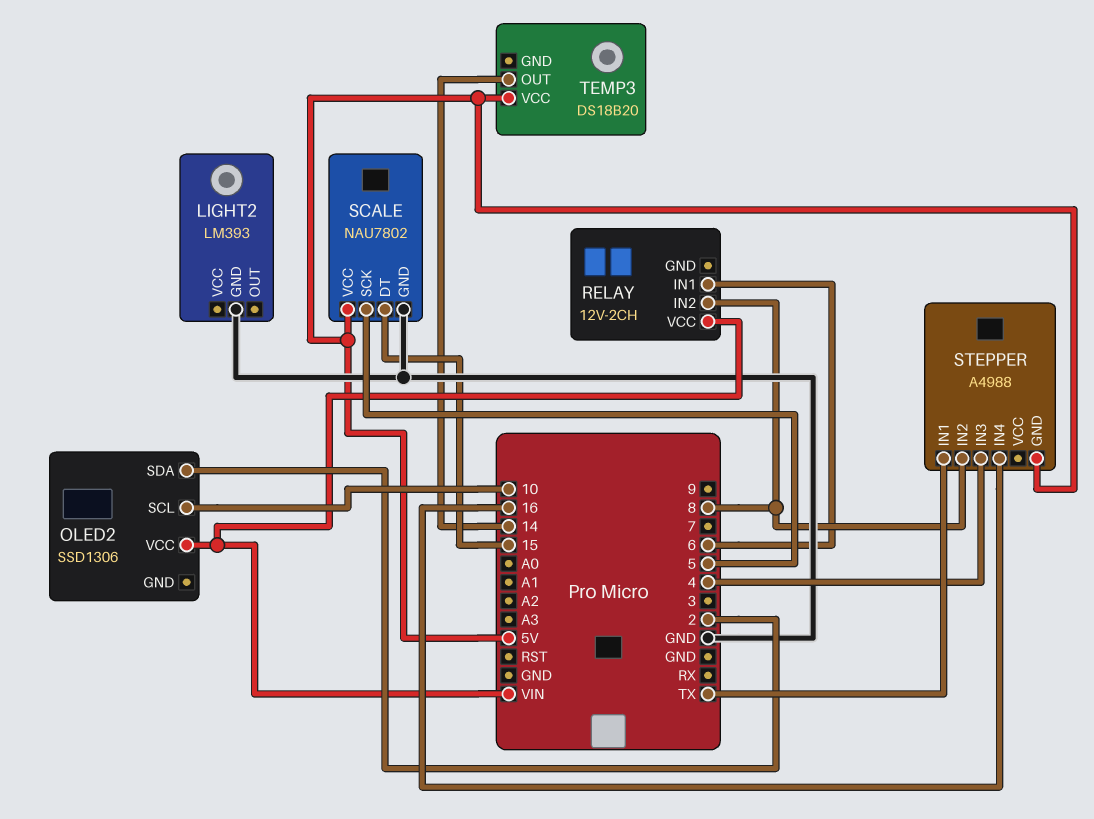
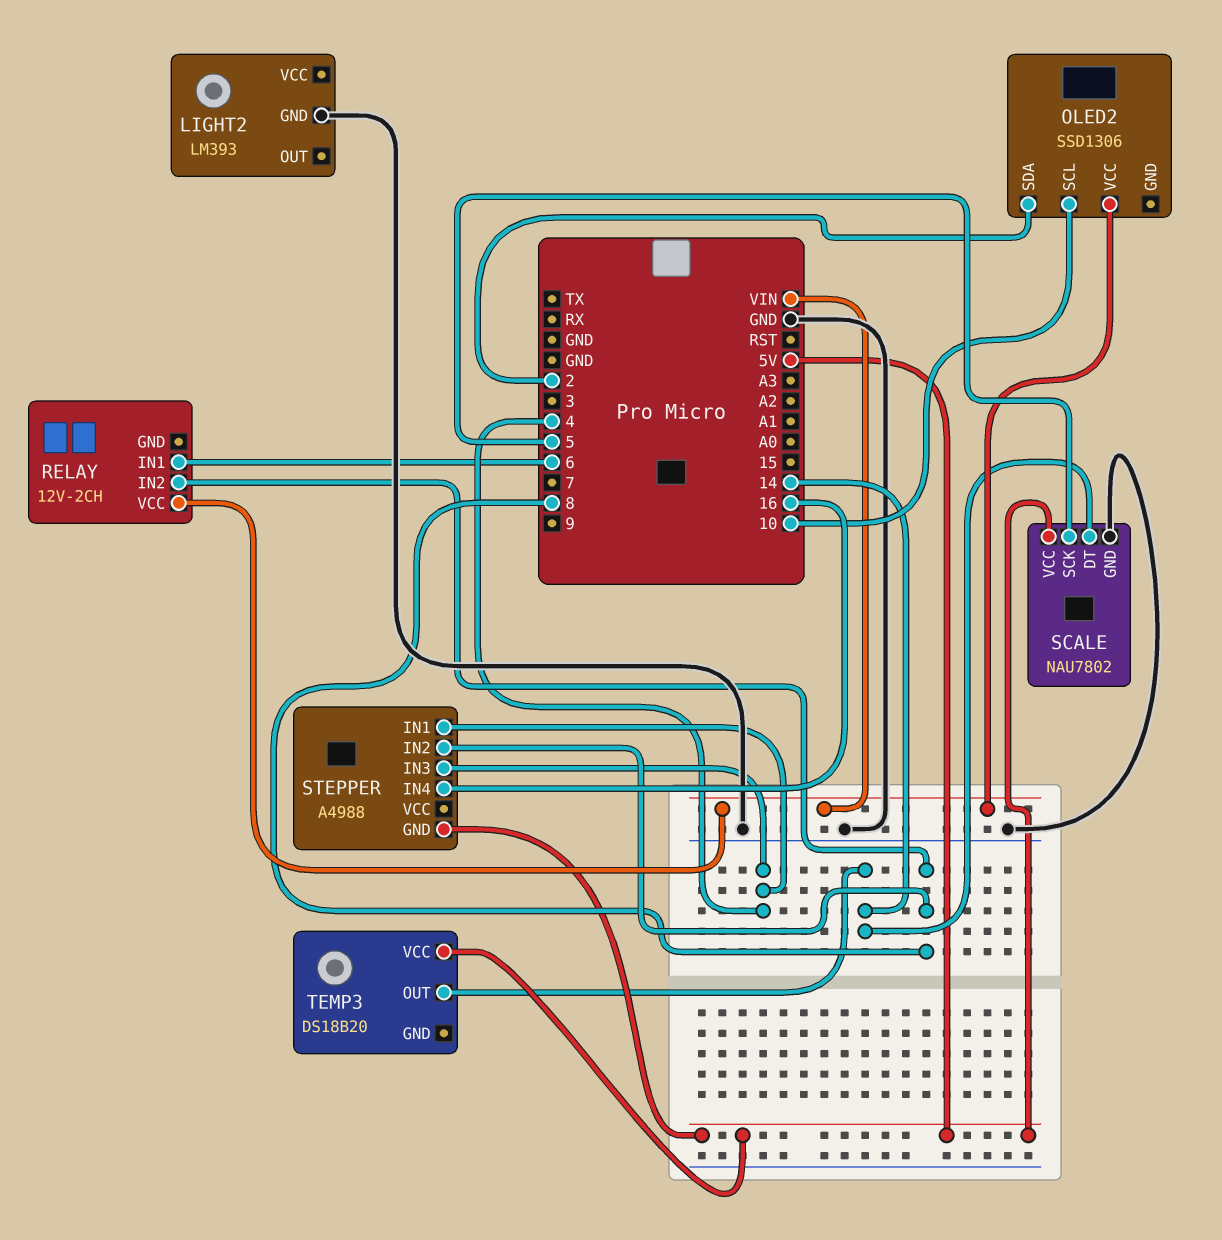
SCALE pin DT: 15 -> 14
STEPPER pin IN1: TX -> 4

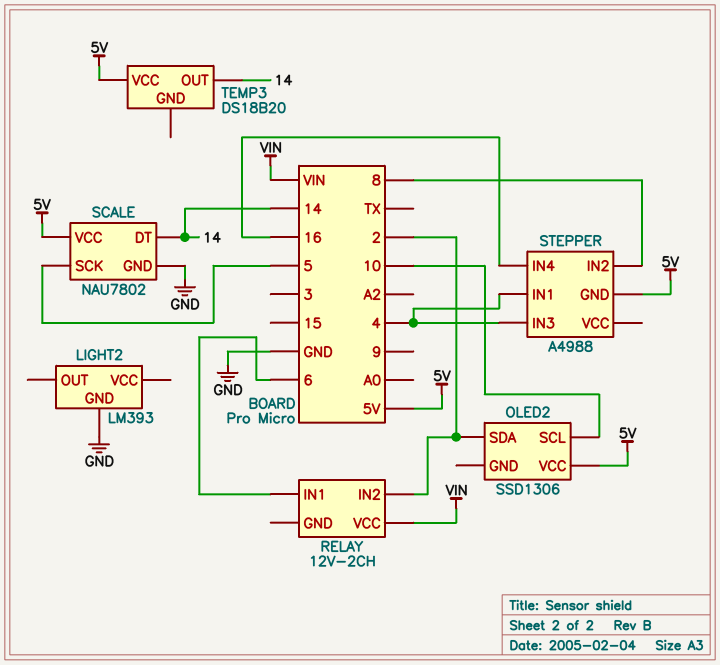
OLED2 pin VCC: VIN -> 5V
RELAY pin IN2: 8 -> 2

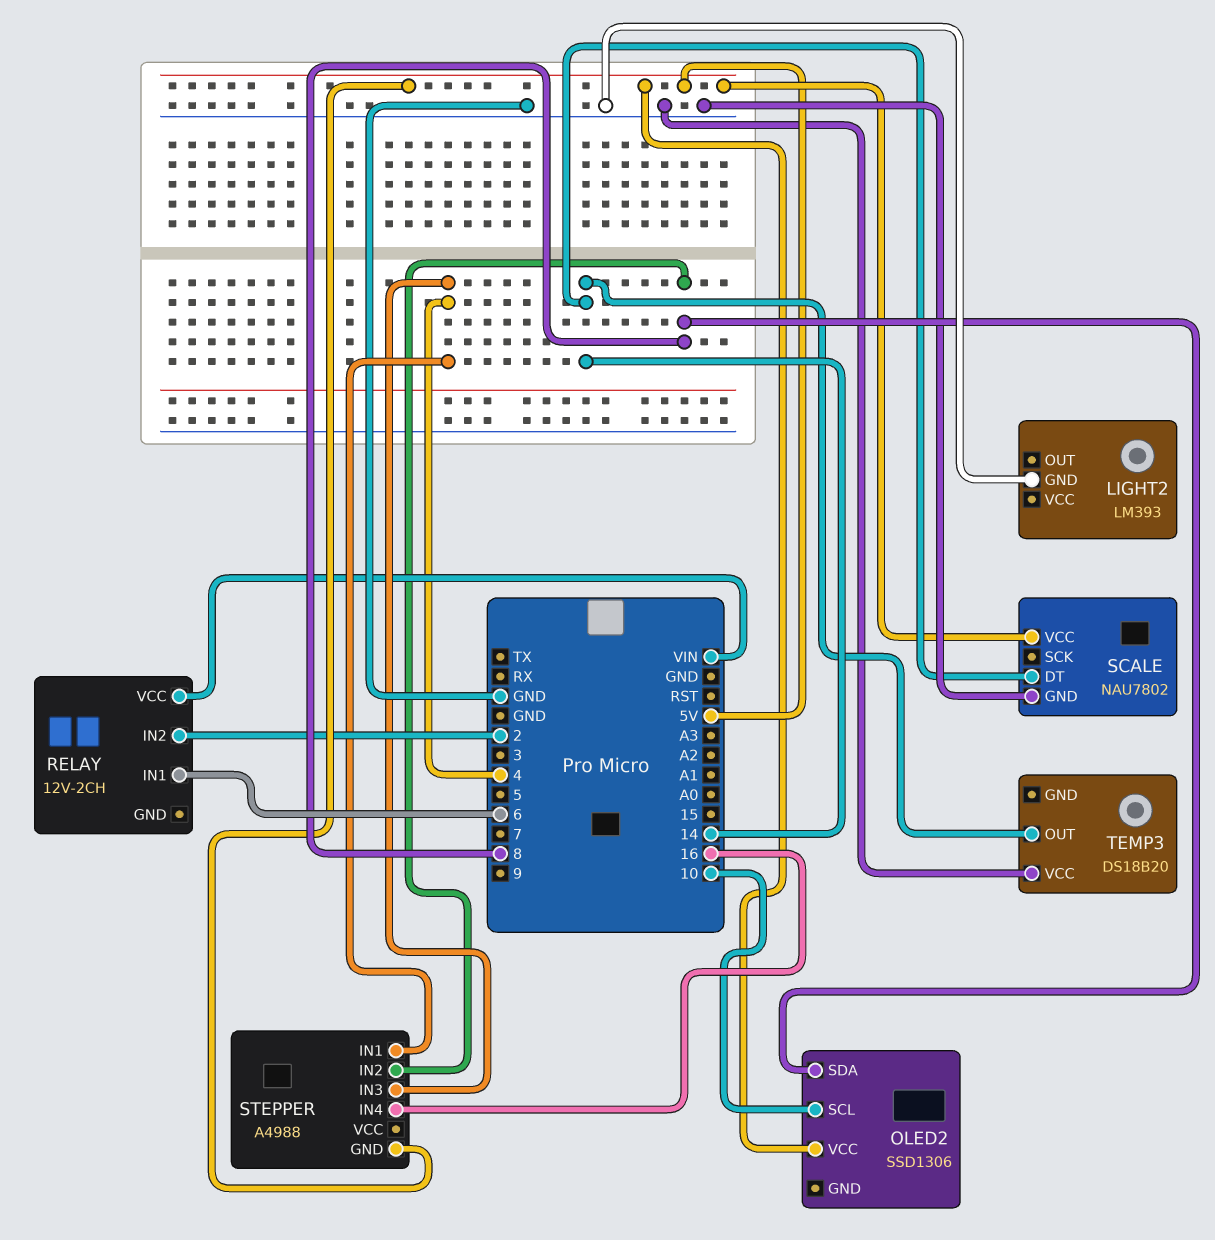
OLED2 pin SDA: 2 -> 8
SCALE pin SCK: 5 -> none
TEMP3 pin VCC: 5V -> GND

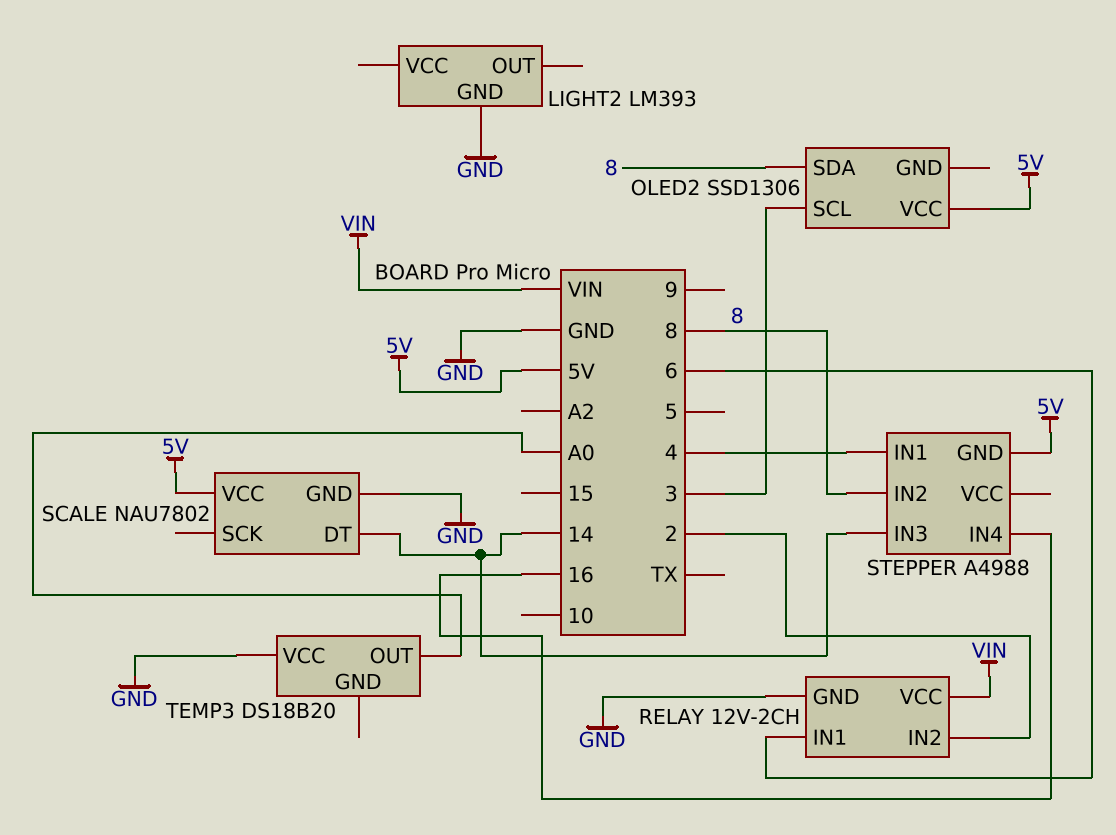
OLED2 pin SCL: 10 -> 3
RELAY pin GND: none -> GND
STEPPER pin IN3: 4 -> 14
TEMP3 pin OUT: 14 -> A0

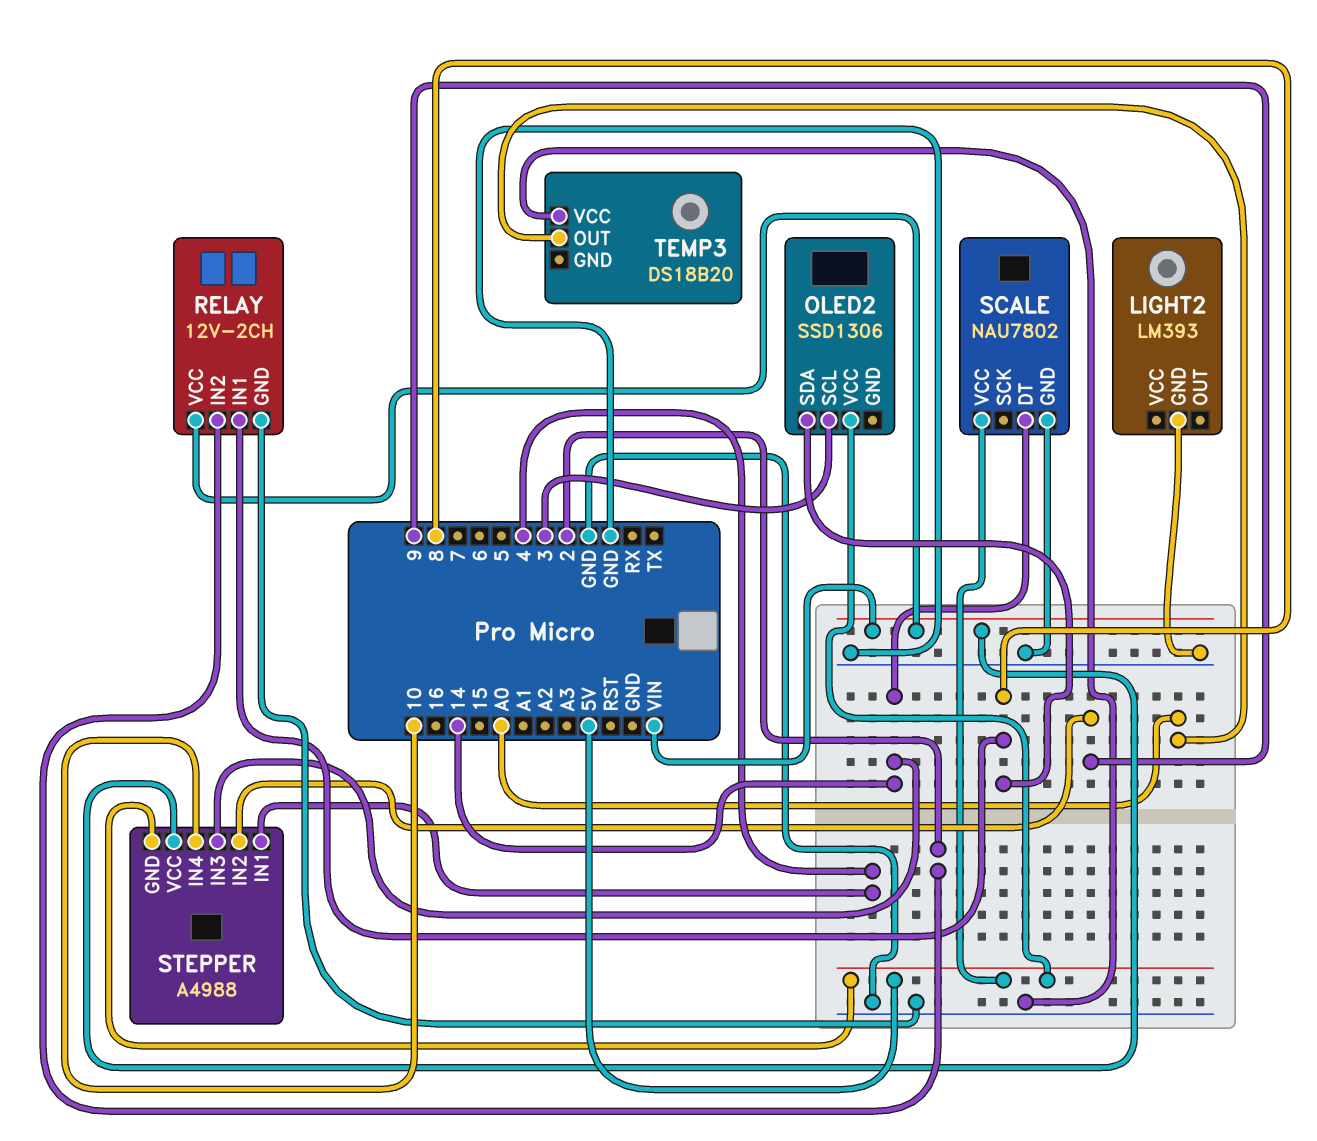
RELAY pin IN1: 6 -> 8
STEPPER pin IN2: 8 -> 9
STEPPER pin IN4: 16 -> 10
STEPPER pin VCC: none -> VIN

